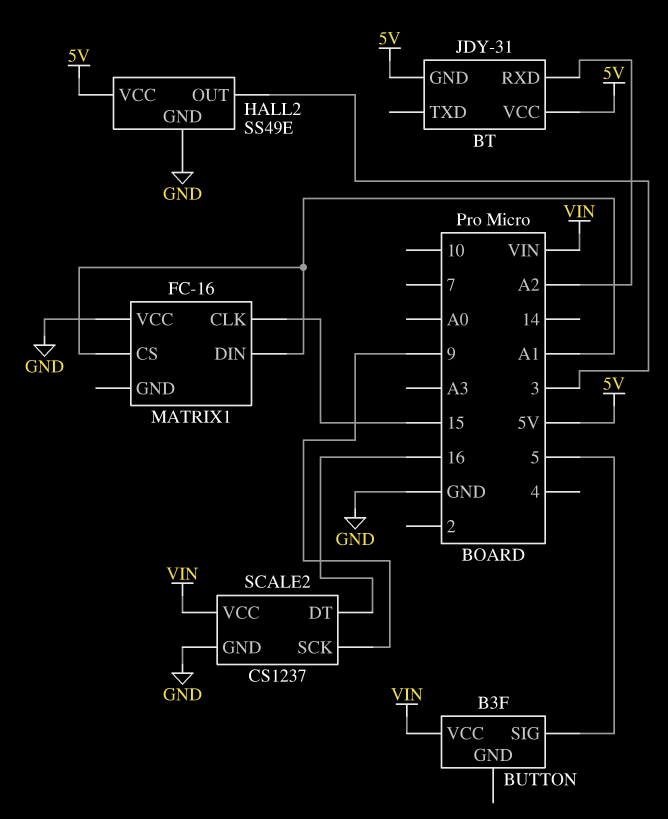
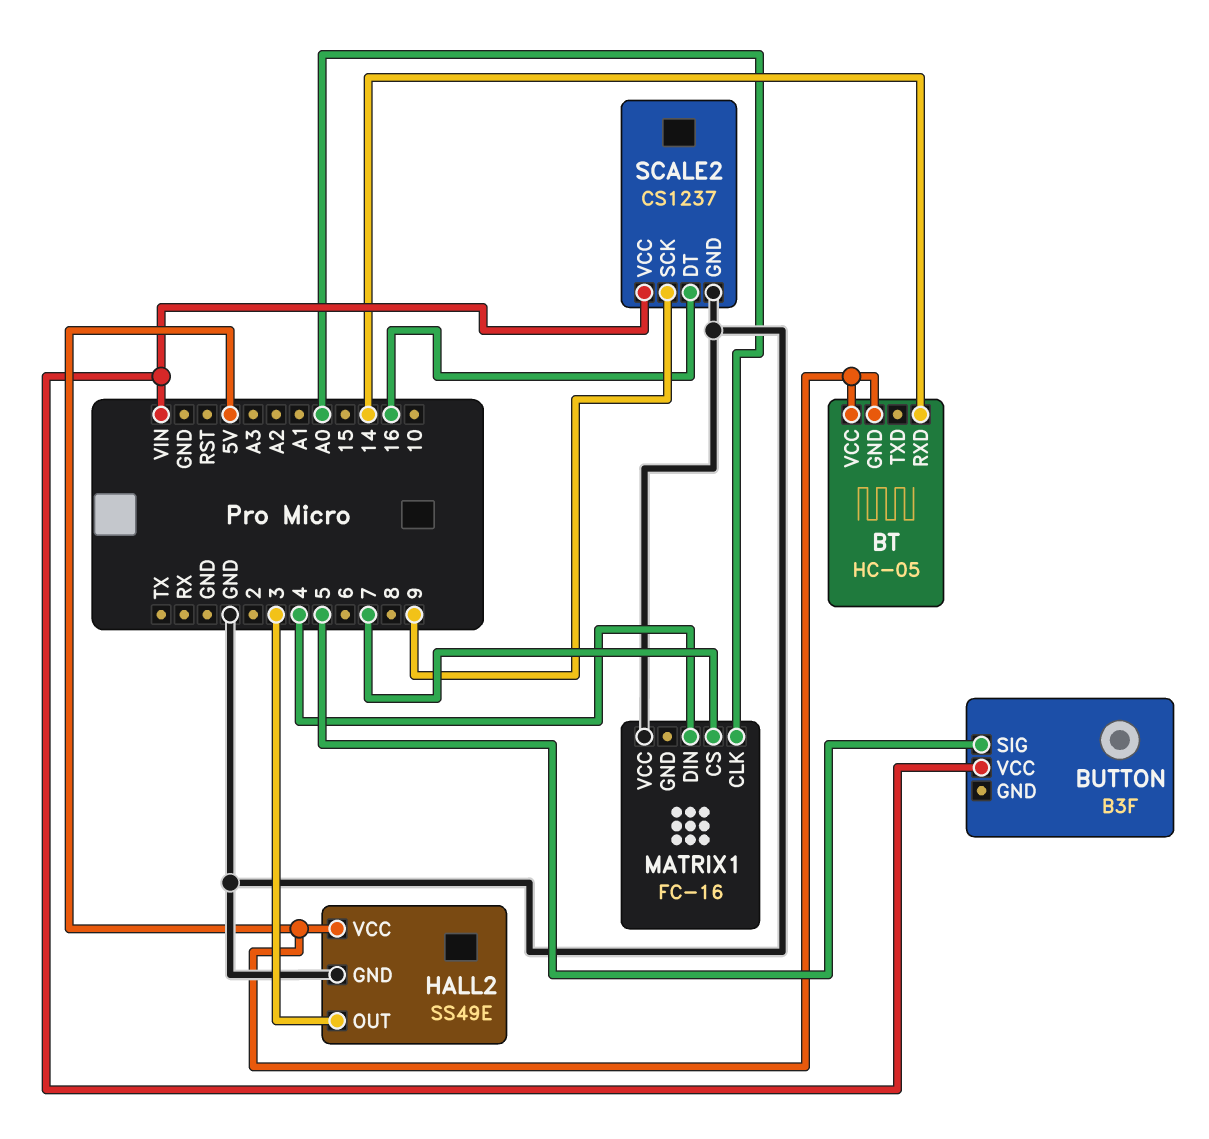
BT: JDY-31 -> HC-05
BT pin RXD: A2 -> 14
MATRIX1 pin CLK: 15 -> A0
MATRIX1 pin CS: A1 -> 7
MATRIX1 pin DIN: A1 -> 4

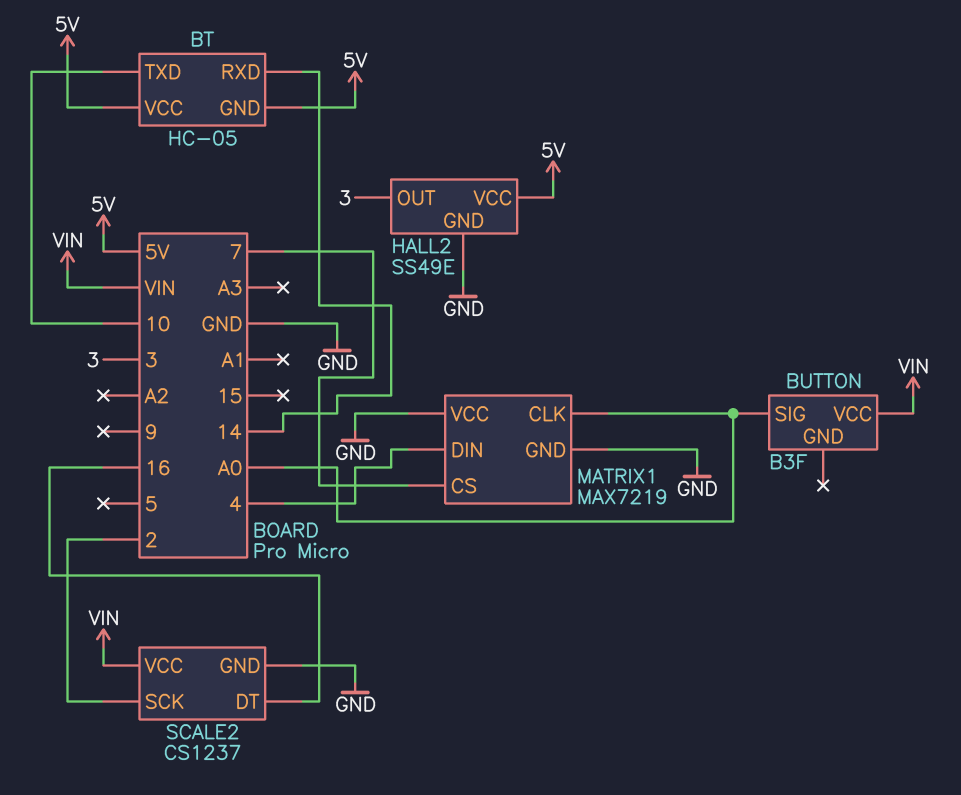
BT pin TXD: none -> 10
BUTTON pin SIG: 5 -> A0
MATRIX1: FC-16 -> MAX7219
MATRIX1 pin GND: none -> GND
SCALE2 pin SCK: 9 -> 2

